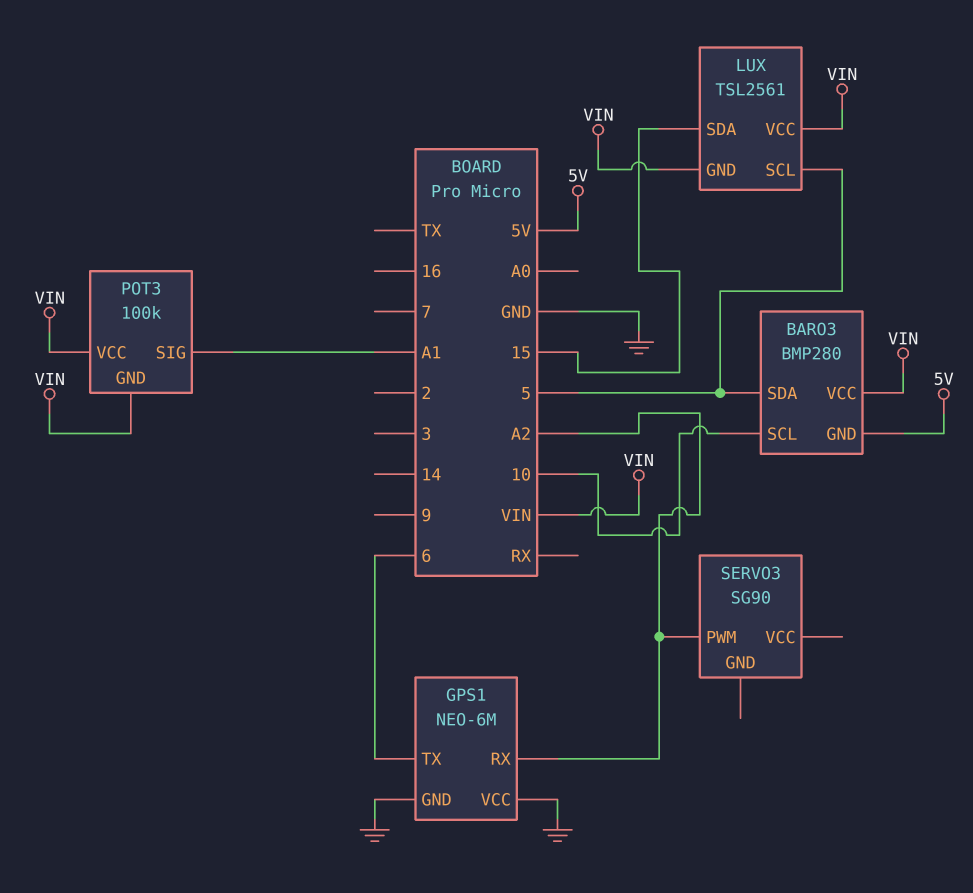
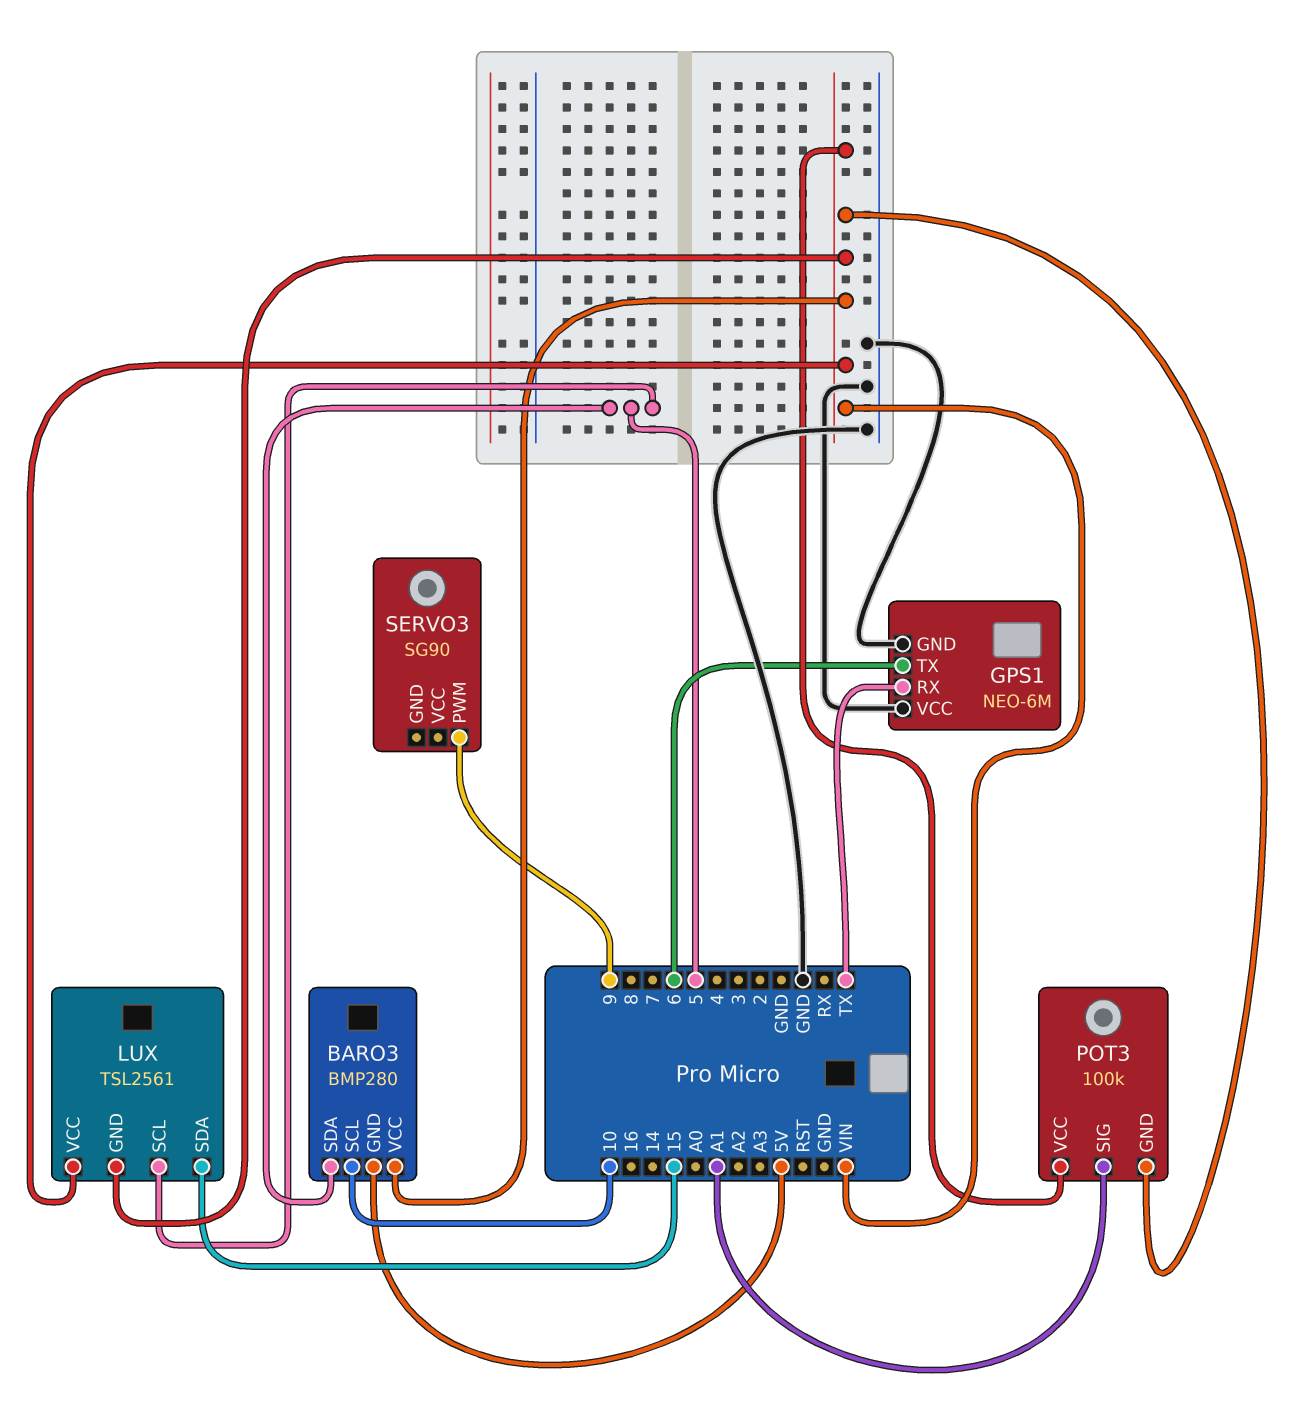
GPS1 pin RX: A2 -> TX
SERVO3 pin PWM: A2 -> 9

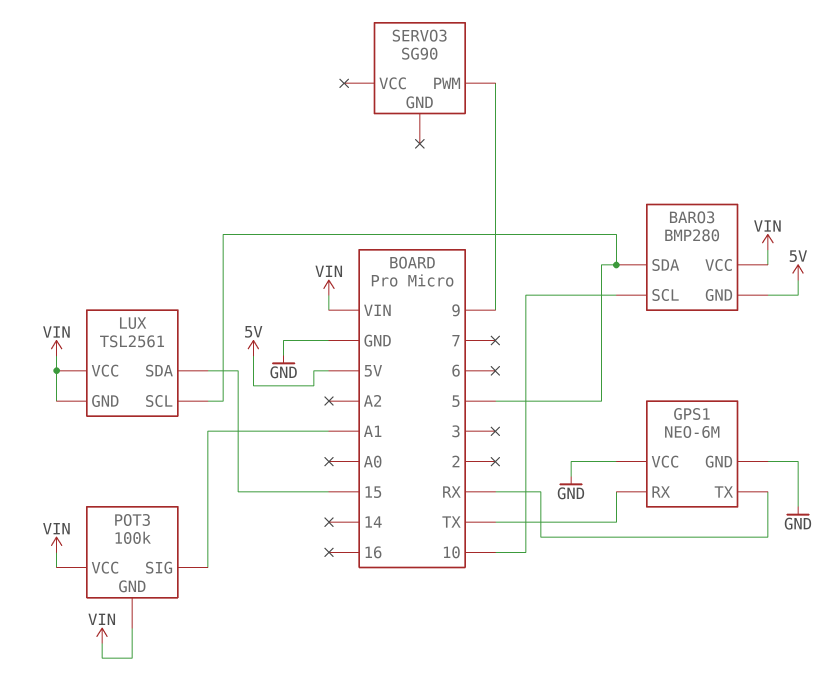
GPS1 pin TX: 6 -> RX

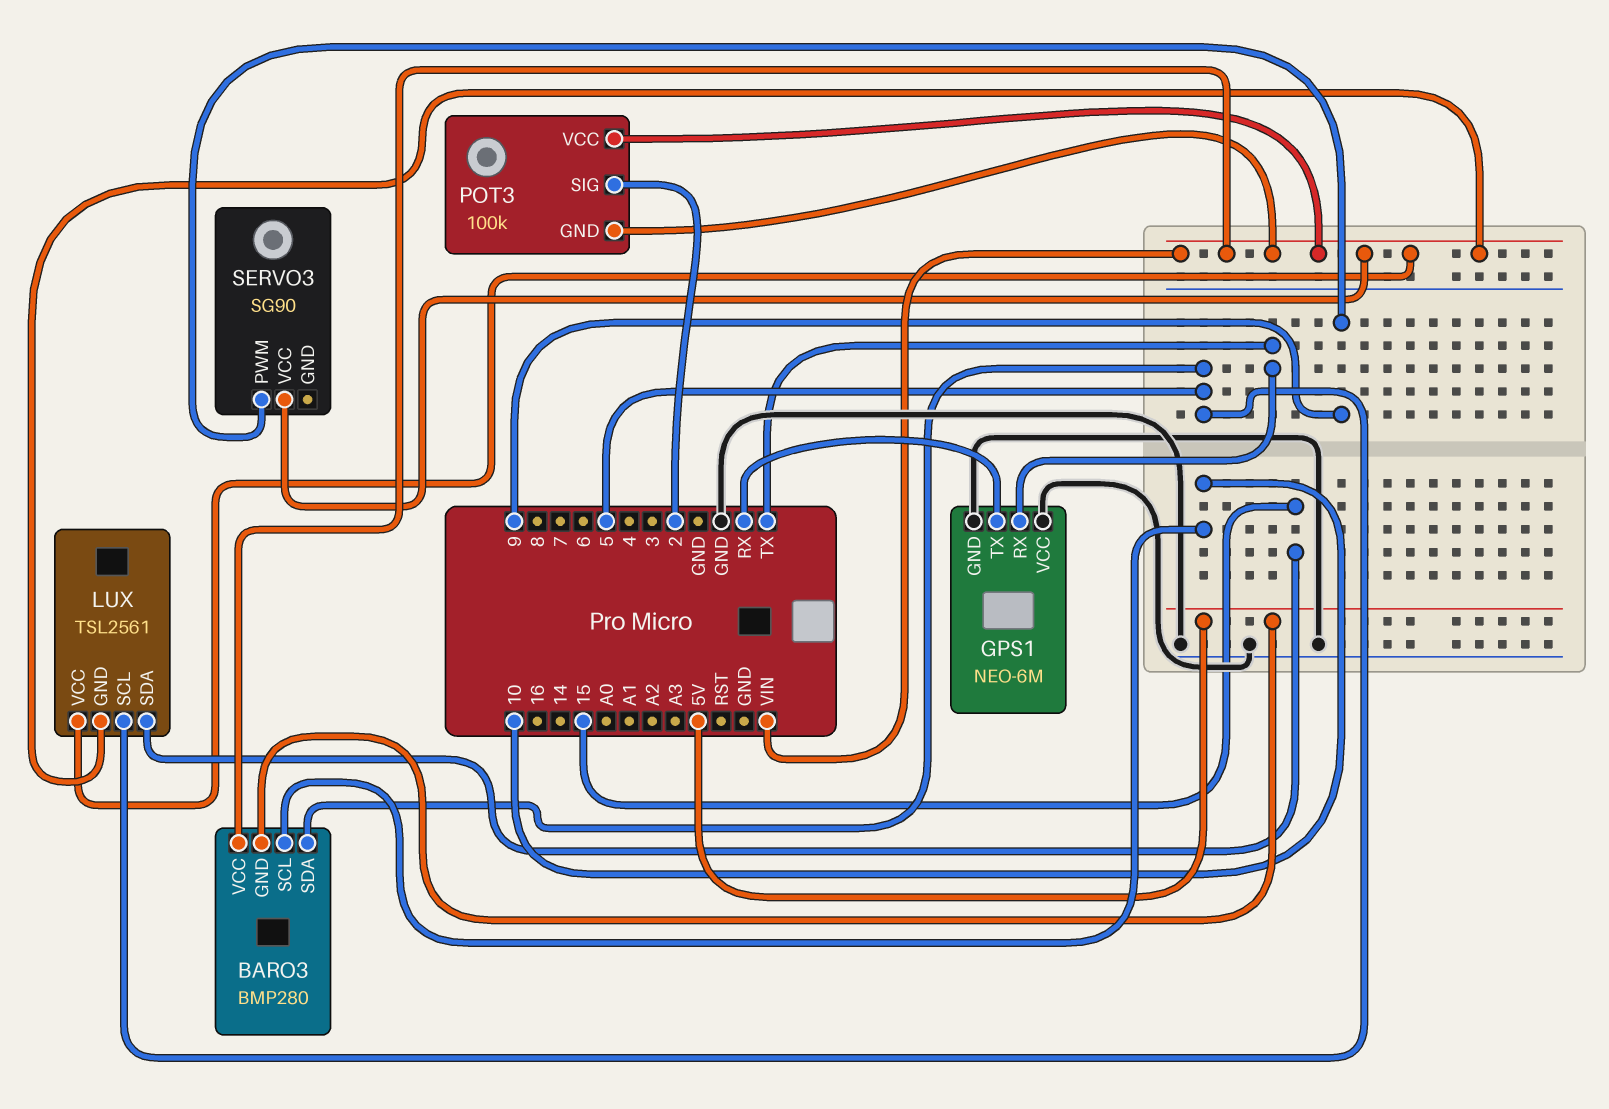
POT3 pin SIG: A1 -> 2
SERVO3 pin VCC: none -> VIN

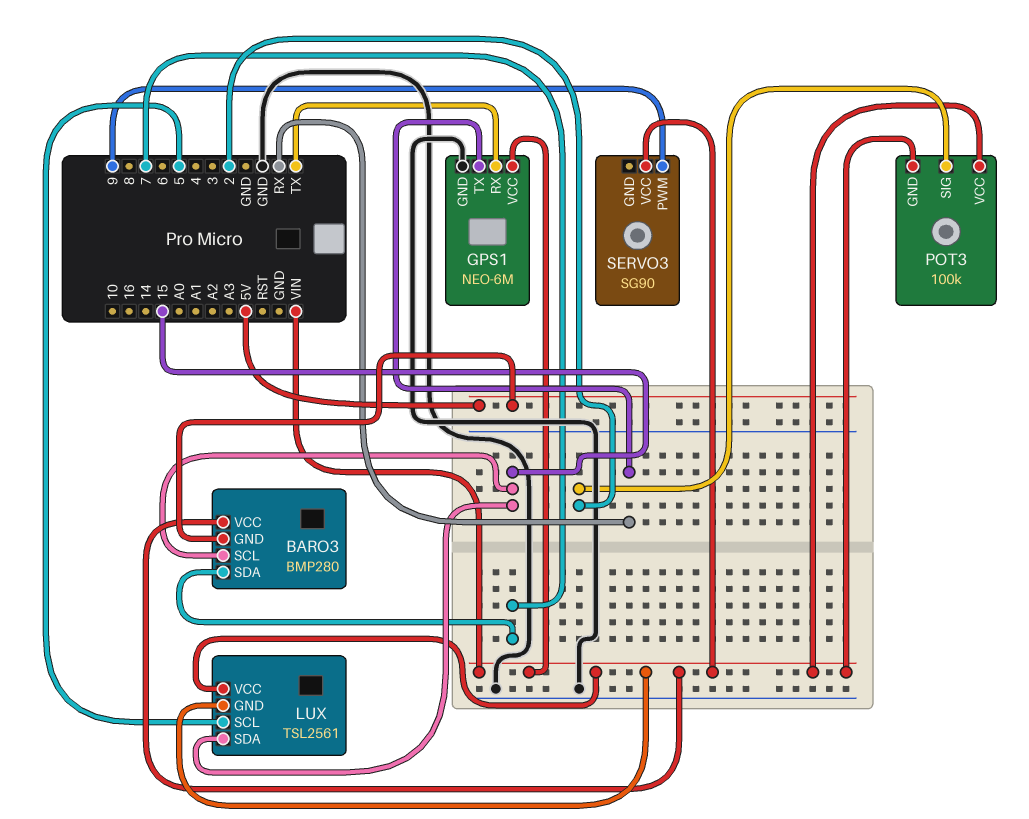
BARO3 pin SCL: 10 -> 15
BARO3 pin SDA: 5 -> 7
GPS1 pin VCC: GND -> VIN

